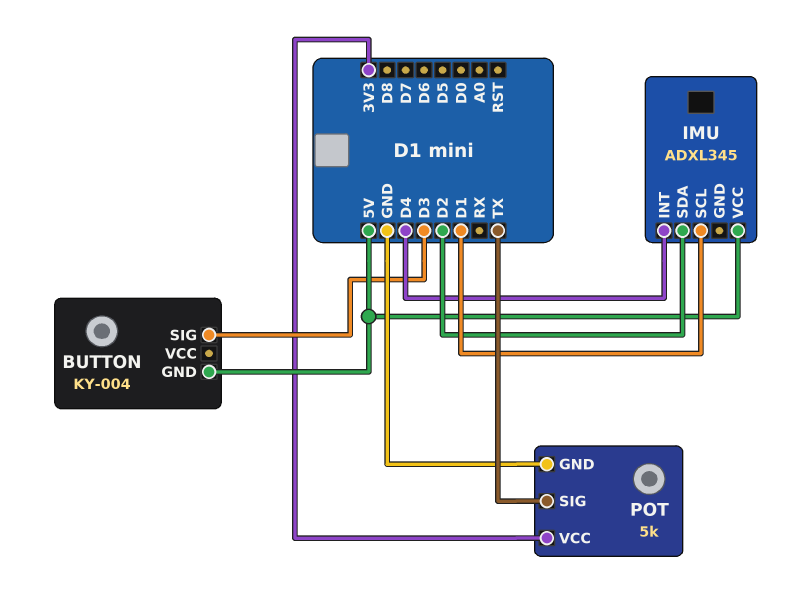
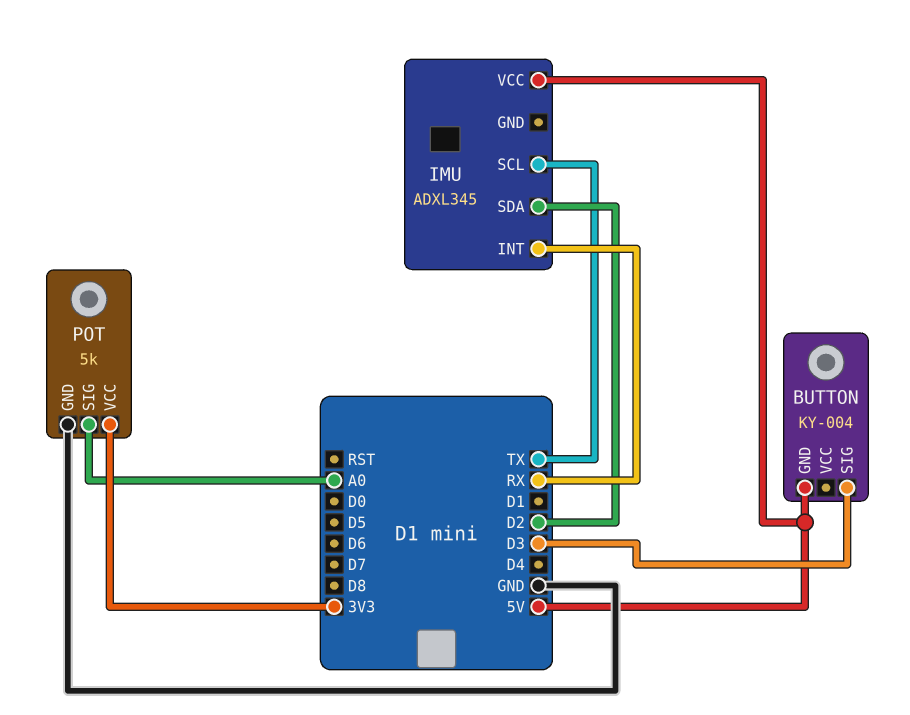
IMU pin INT: D4 -> RX
IMU pin SCL: D1 -> TX
POT pin SIG: TX -> A0

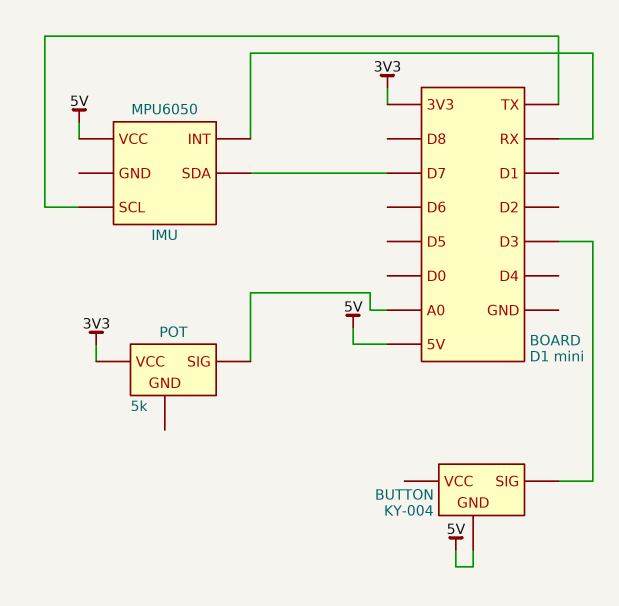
IMU: ADXL345 -> MPU6050
IMU pin SDA: D2 -> D7
POT pin GND: GND -> none

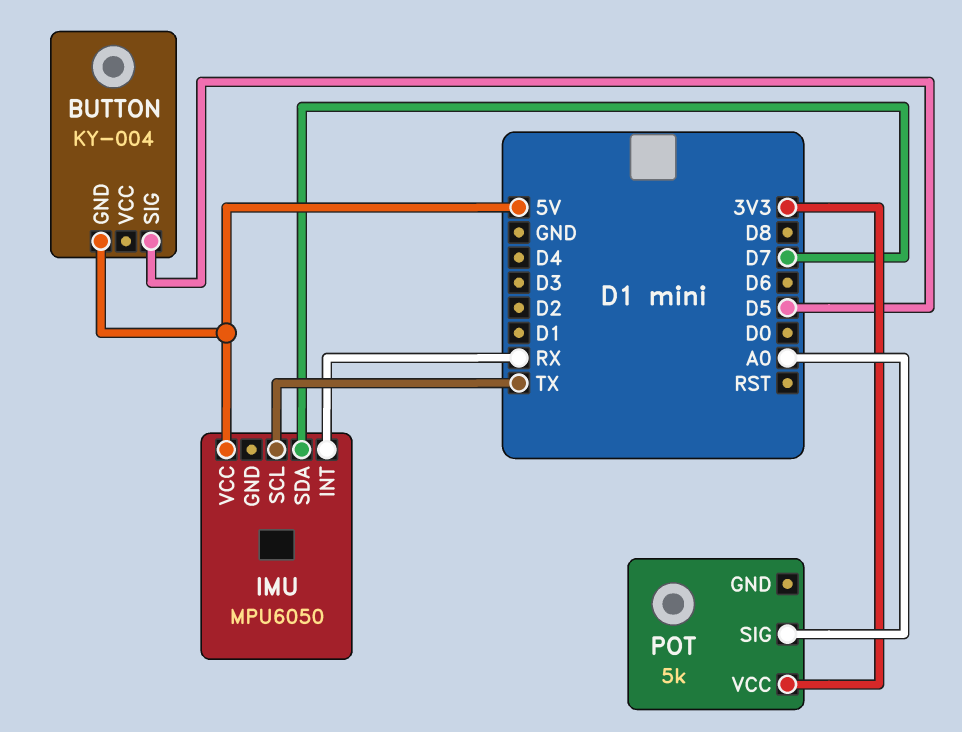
BUTTON pin SIG: D3 -> D5

